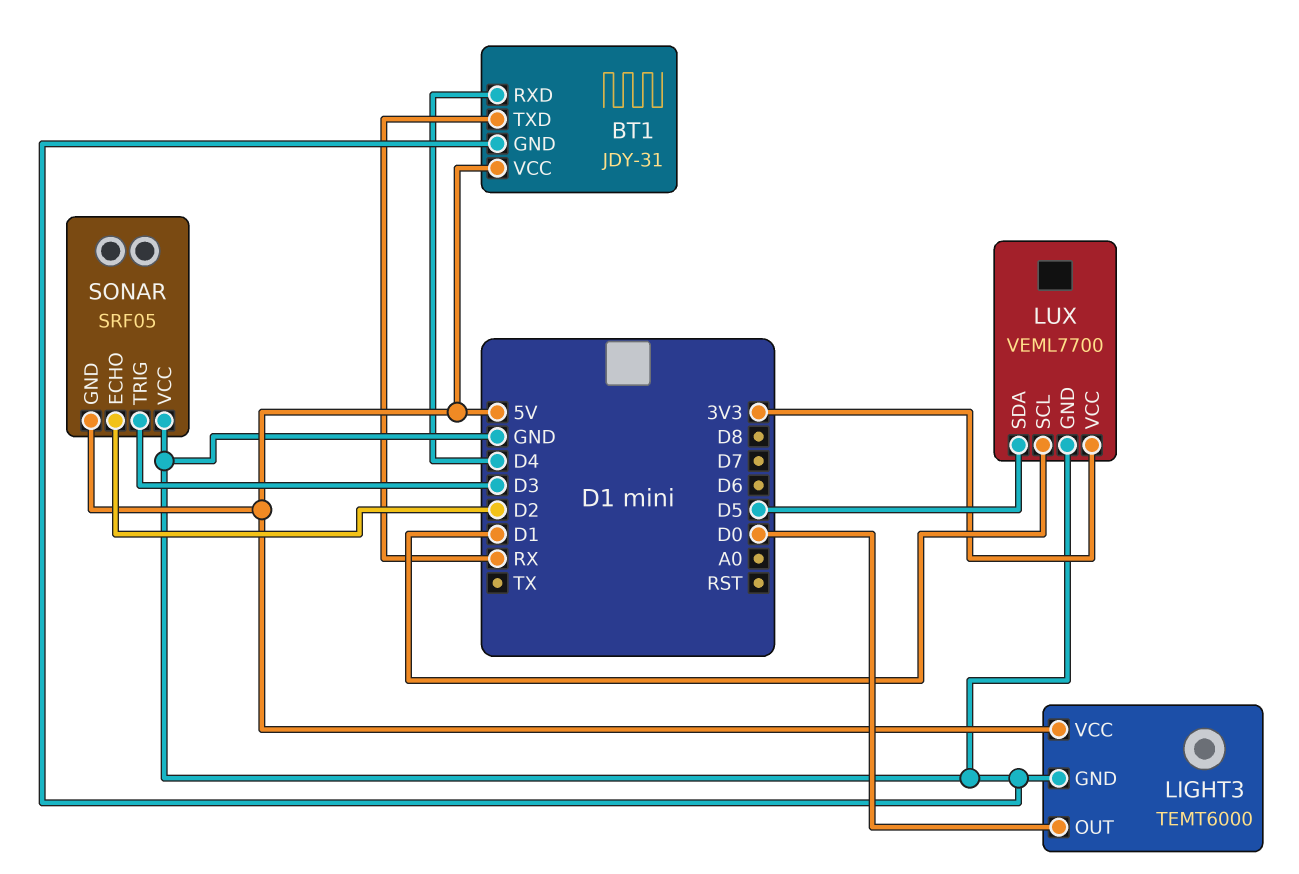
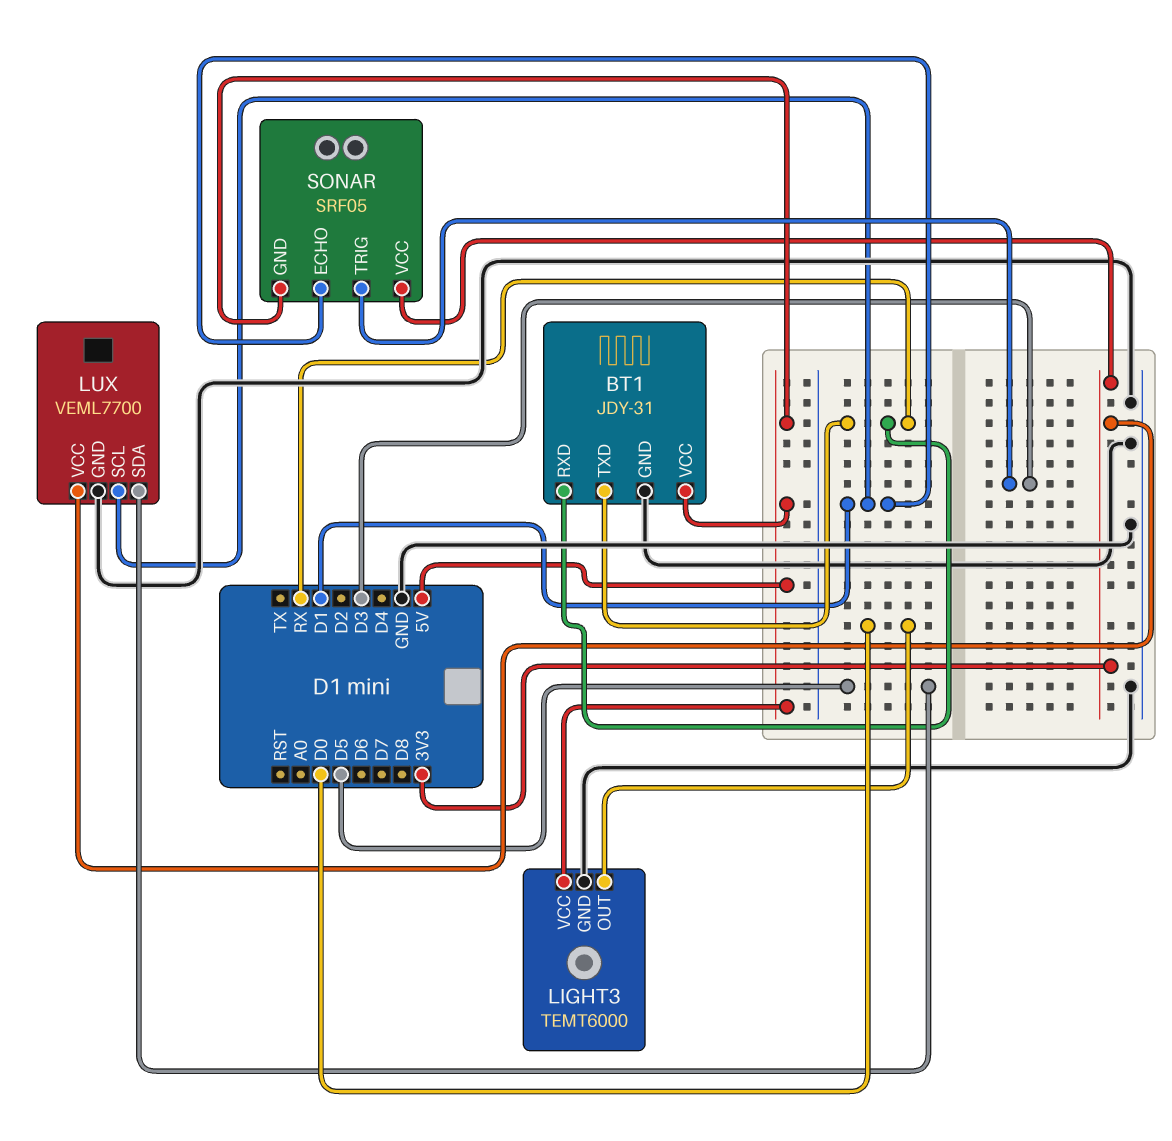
BT1 pin RXD: D4 -> RX
SONAR pin ECHO: D2 -> D1
SONAR pin VCC: GND -> 3V3

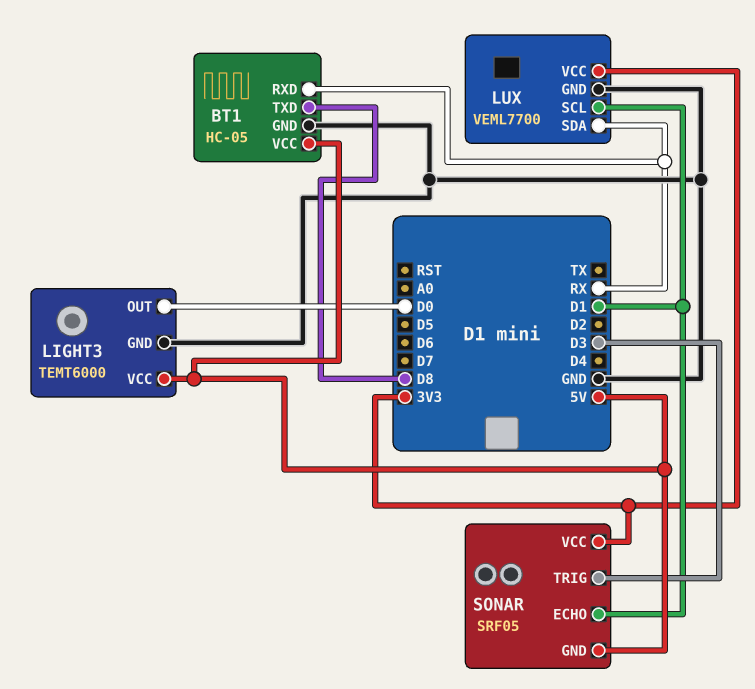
BT1: JDY-31 -> HC-05
BT1 pin TXD: RX -> D8
LUX pin SDA: D5 -> RX

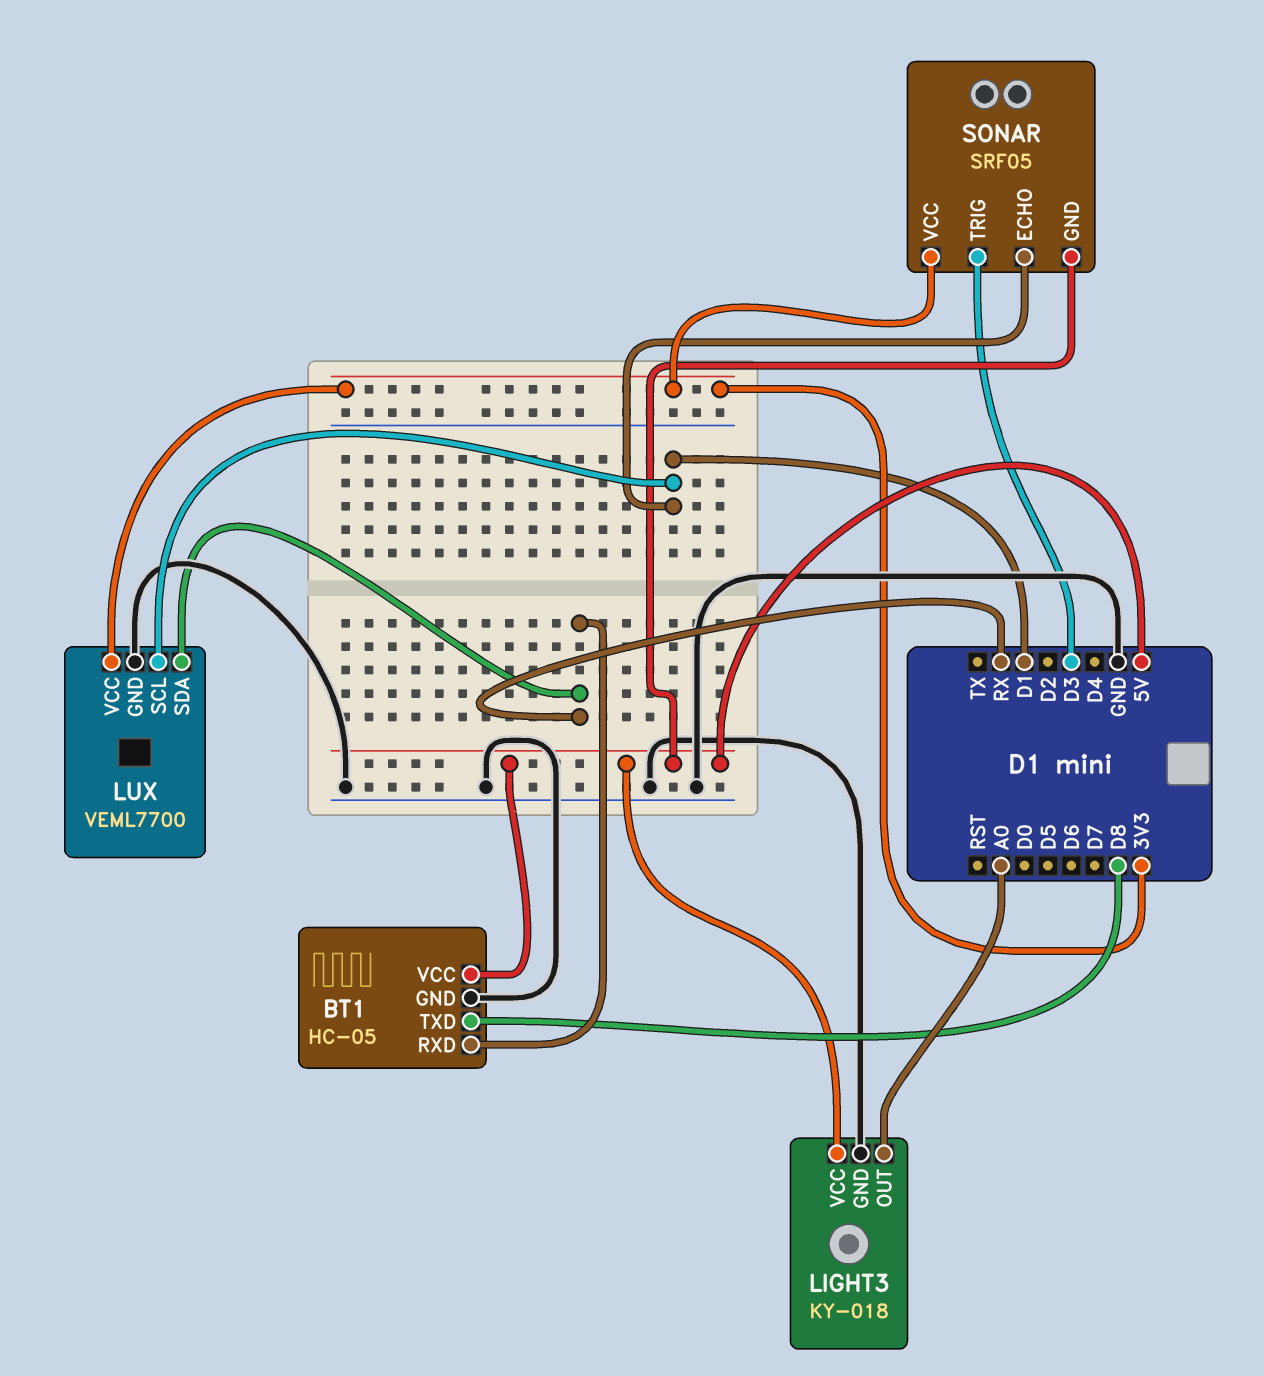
LIGHT3: TEMT6000 -> KY-018
LIGHT3 pin OUT: D0 -> A0

